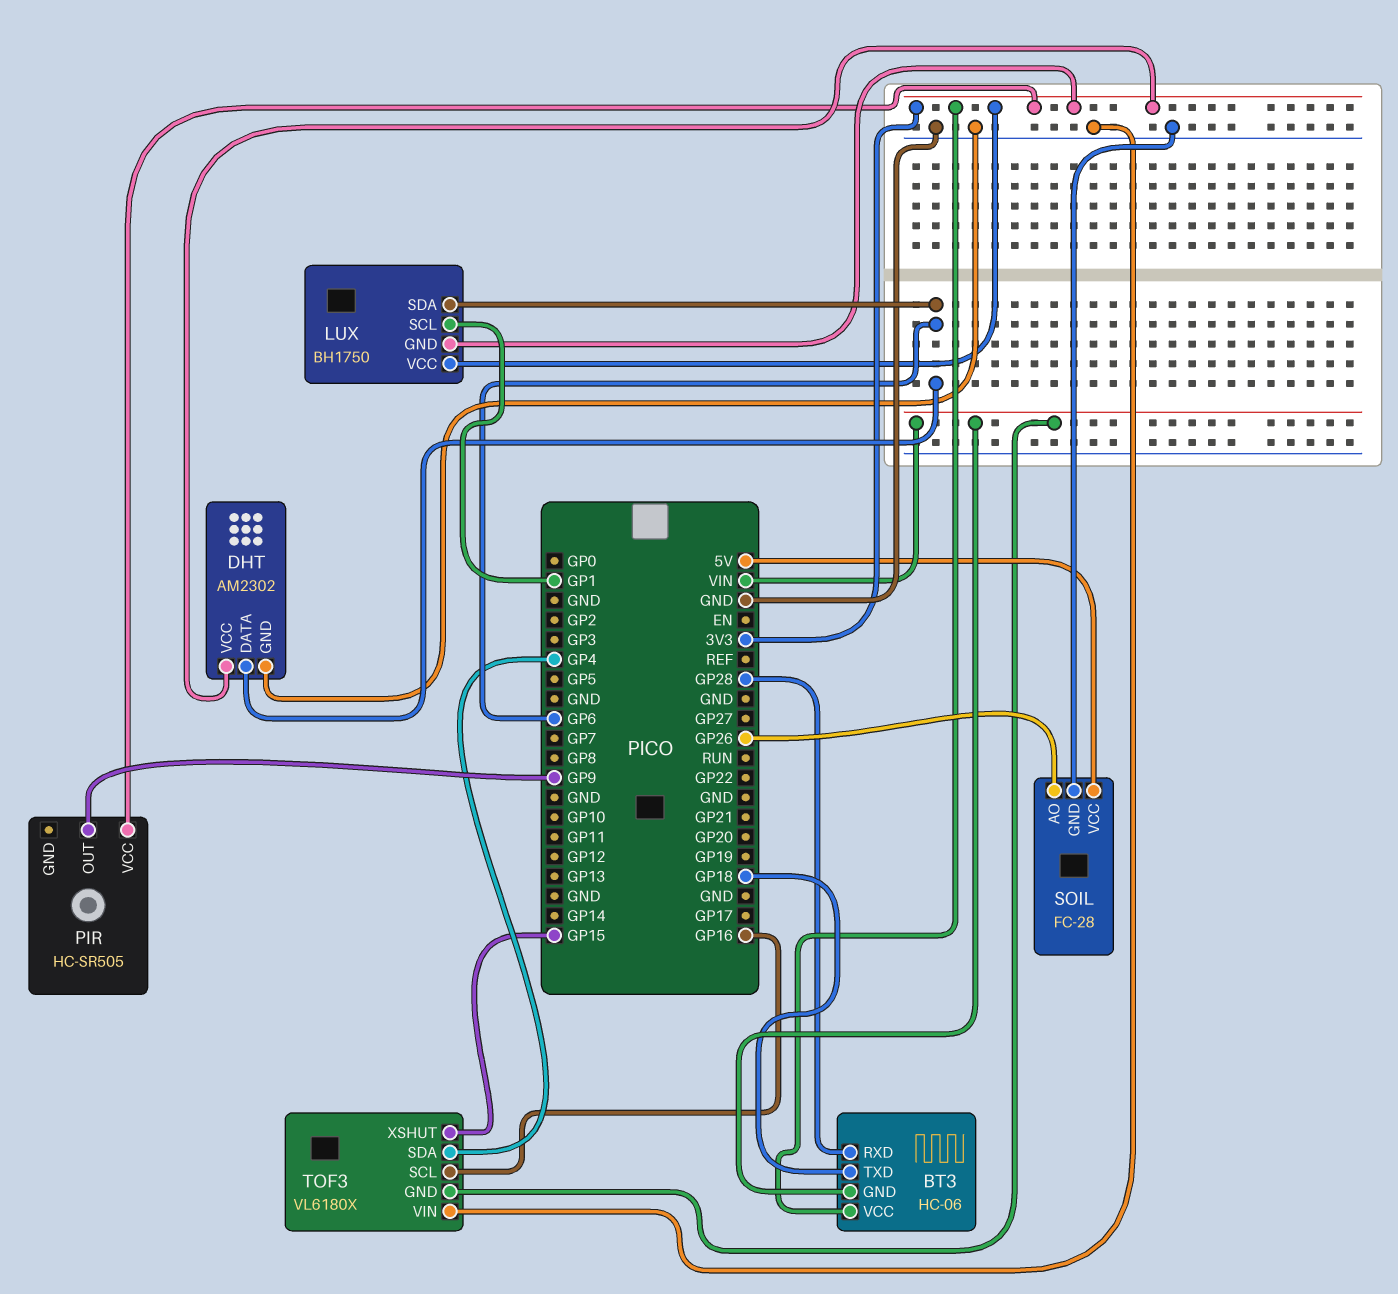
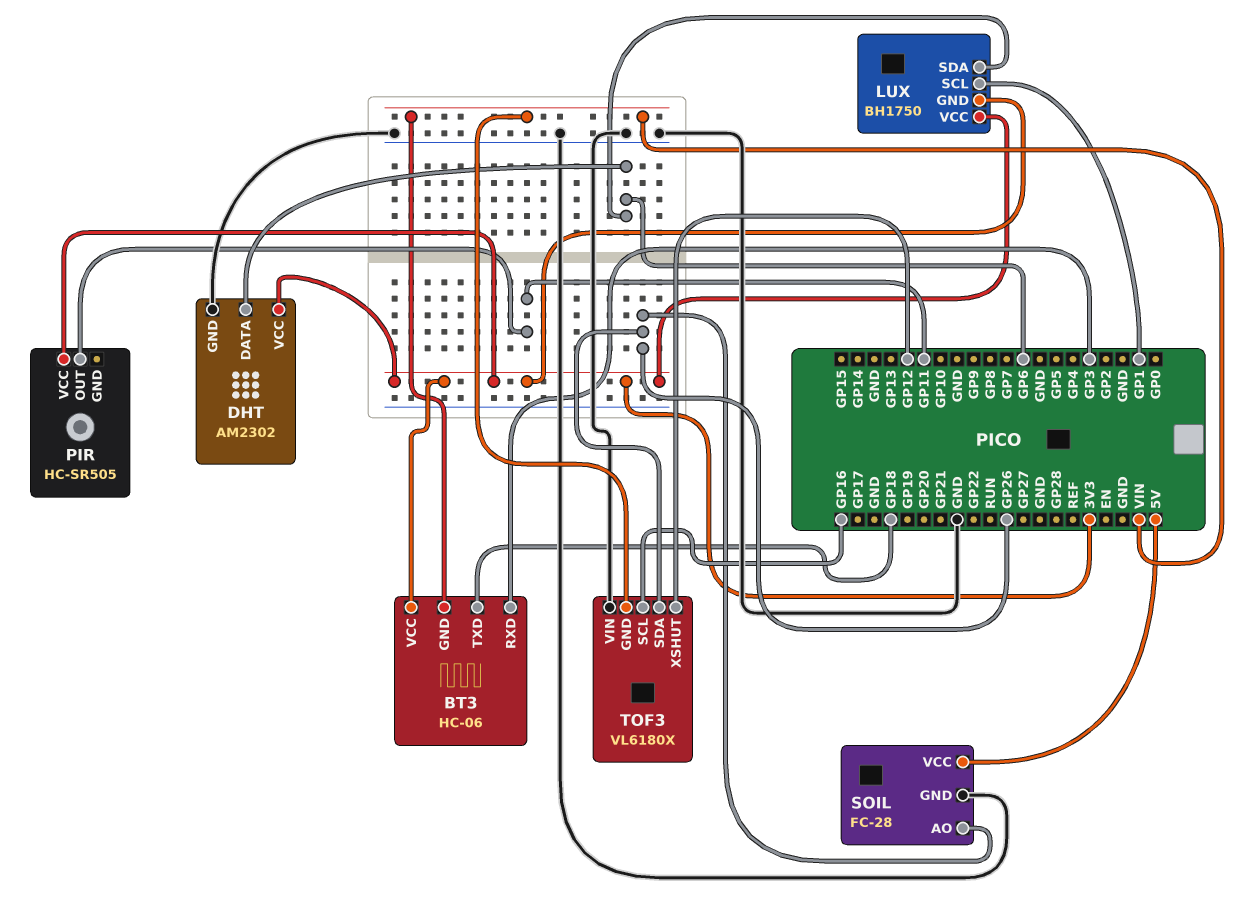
BT3 pin RXD: GP28 -> GP3
PIR pin OUT: GP9 -> GP11
TOF3 pin SDA: GP4 -> GP26
TOF3 pin XSHUT: GP15 -> GP12

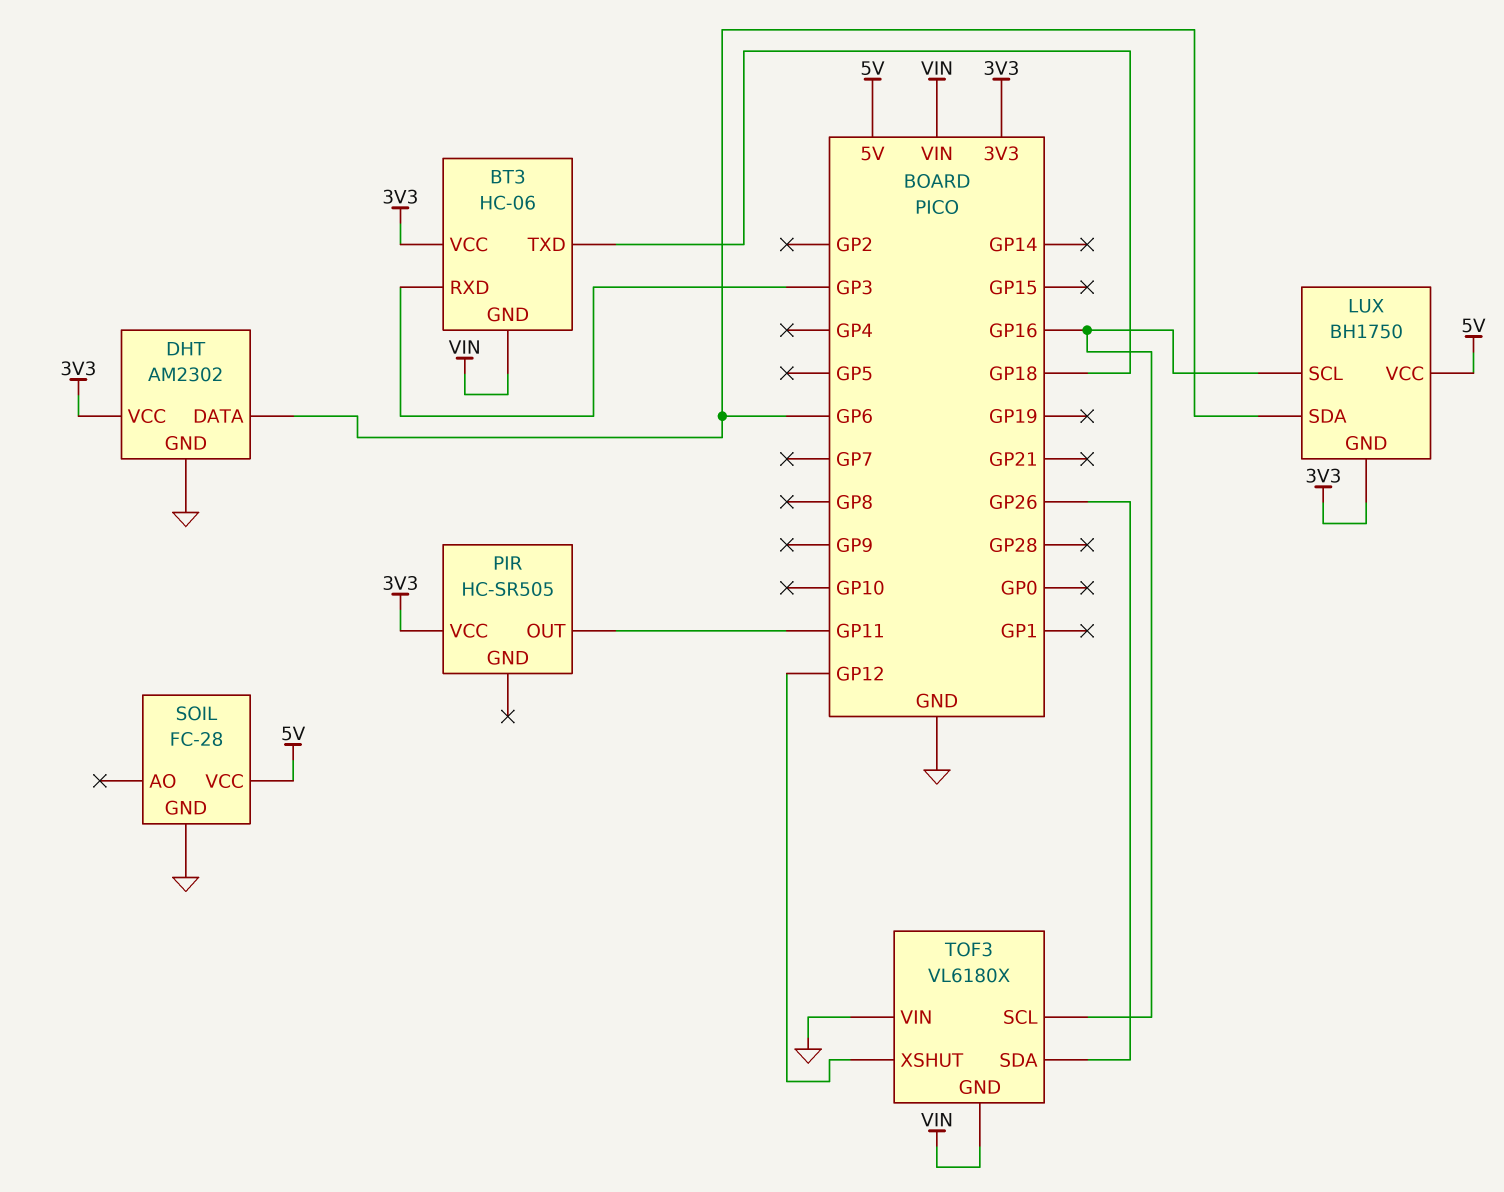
LUX pin SCL: GP1 -> GP16
LUX pin VCC: 3V3 -> 5V
SOIL pin AO: GP26 -> none

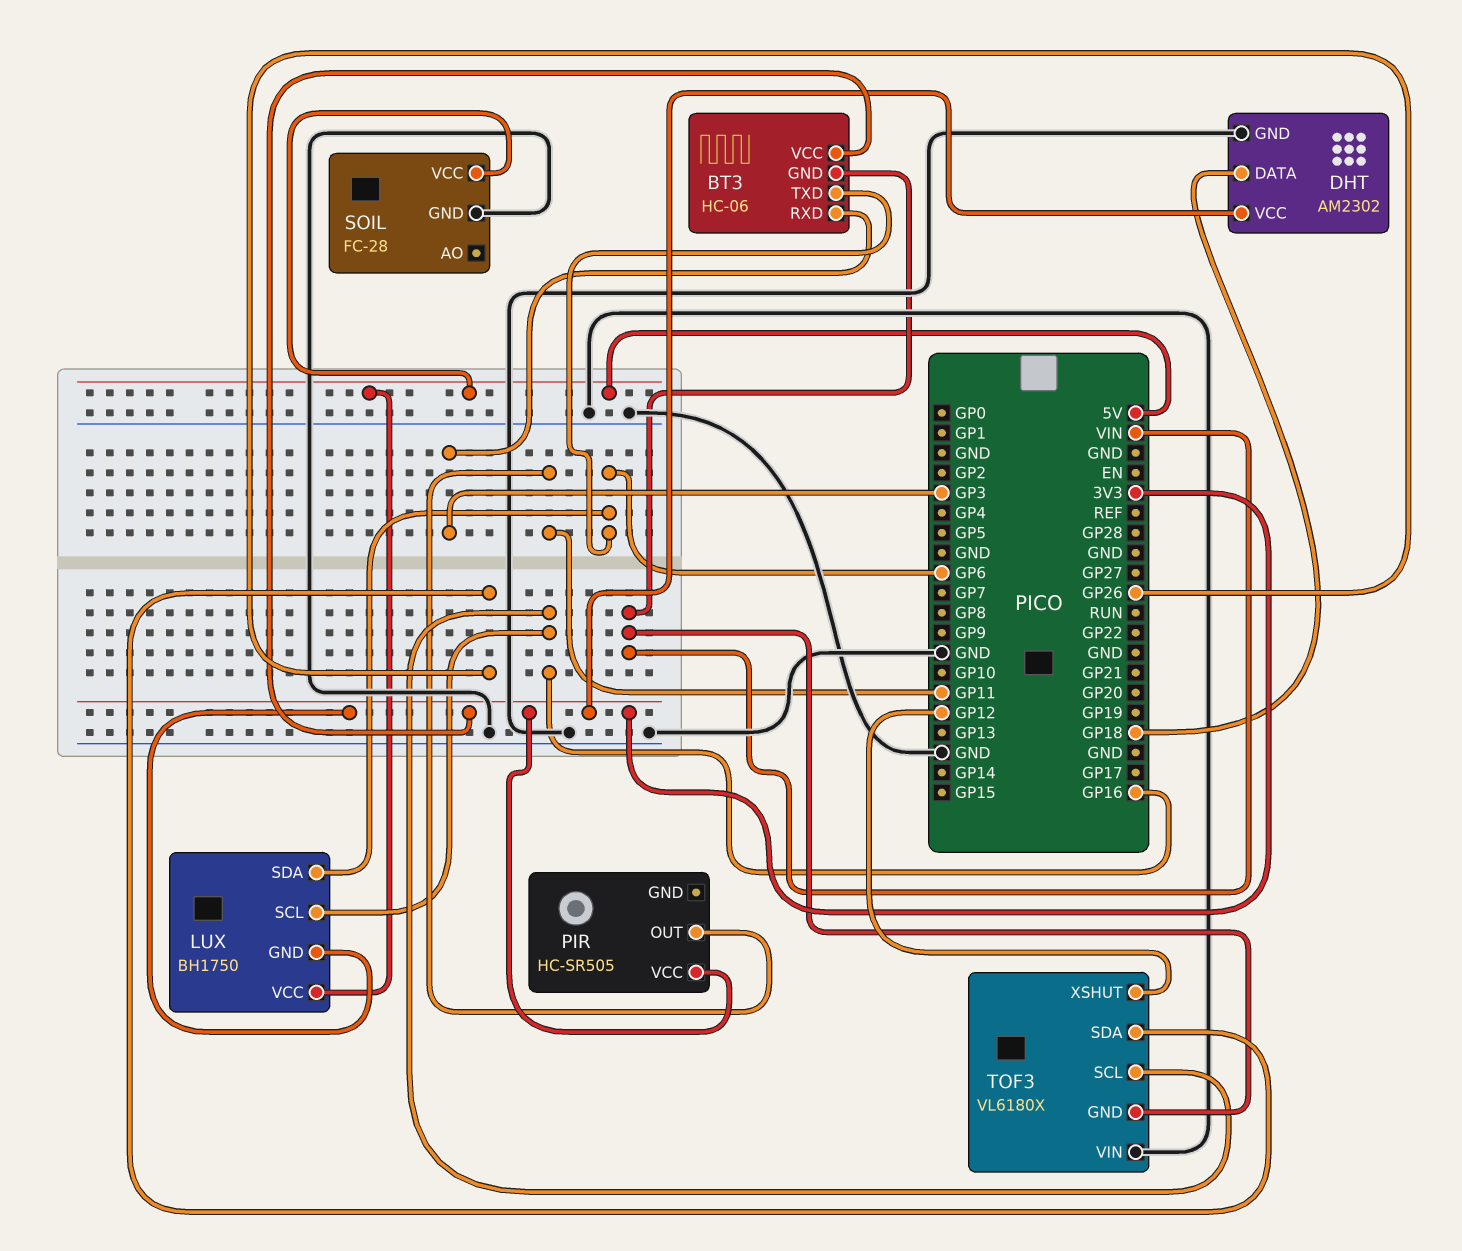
BT3 pin TXD: GP18 -> GP6
DHT pin DATA: GP6 -> GP18

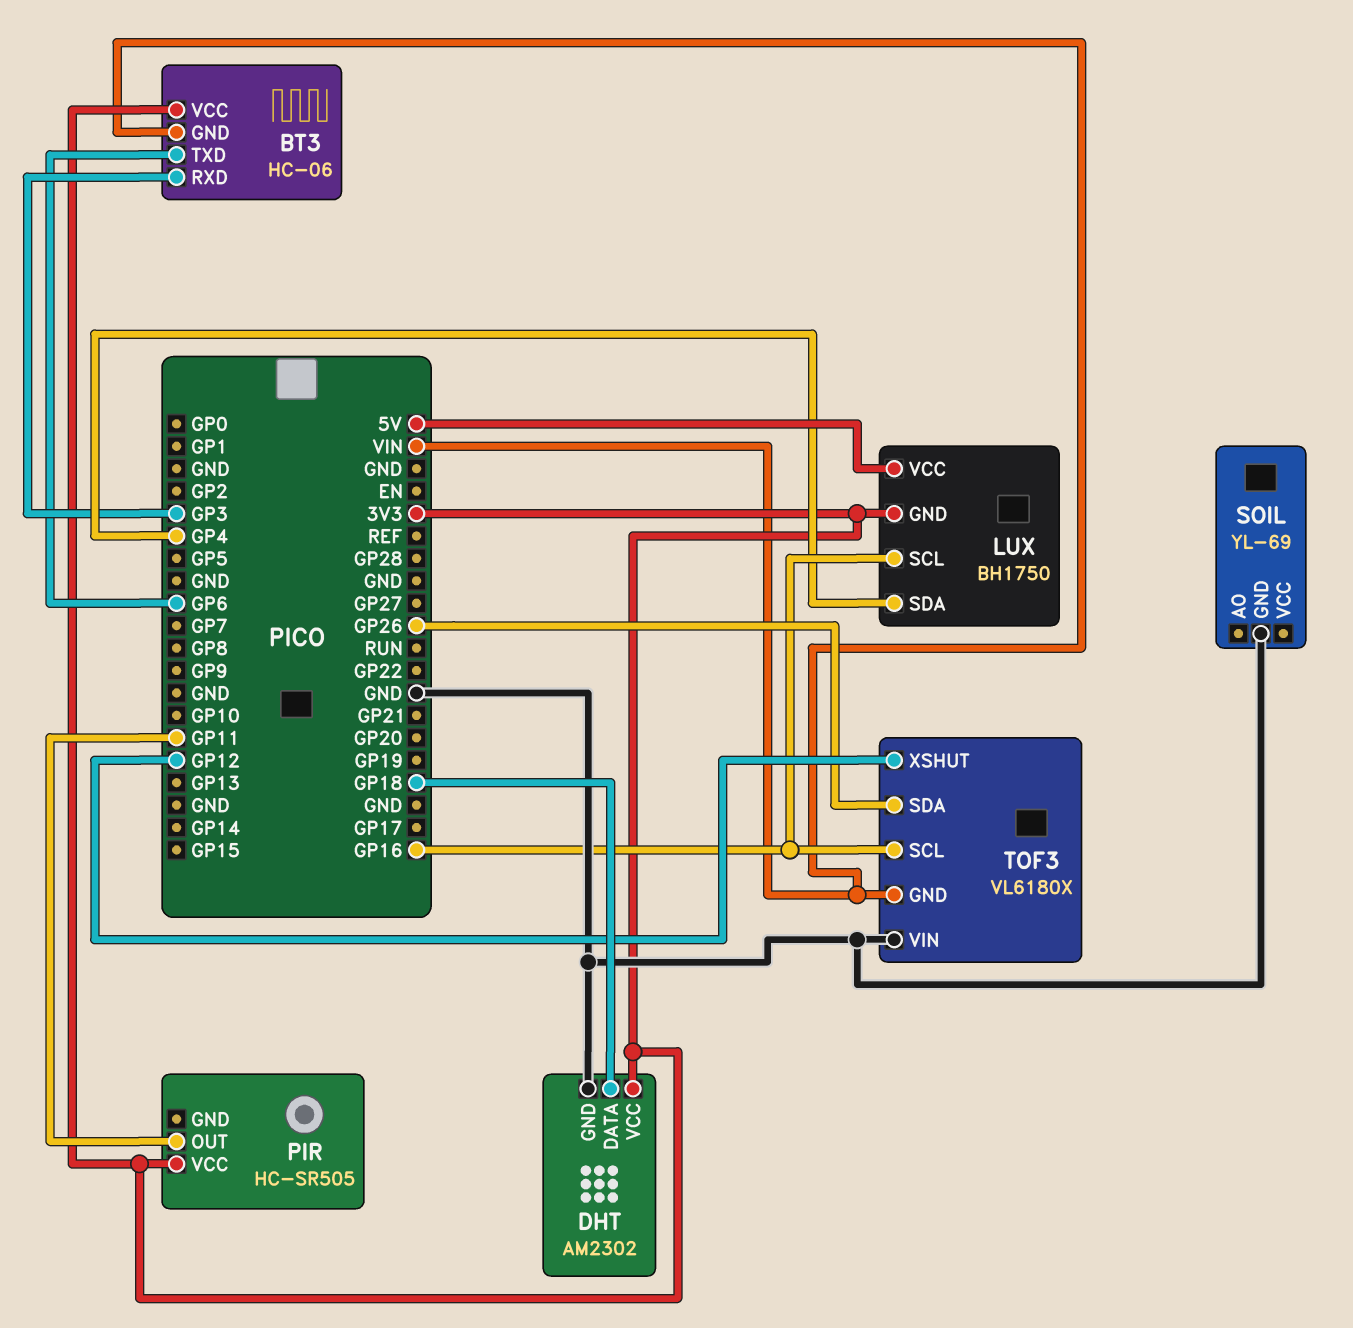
LUX pin SDA: GP6 -> GP4
SOIL: FC-28 -> YL-69
SOIL pin VCC: 5V -> none

